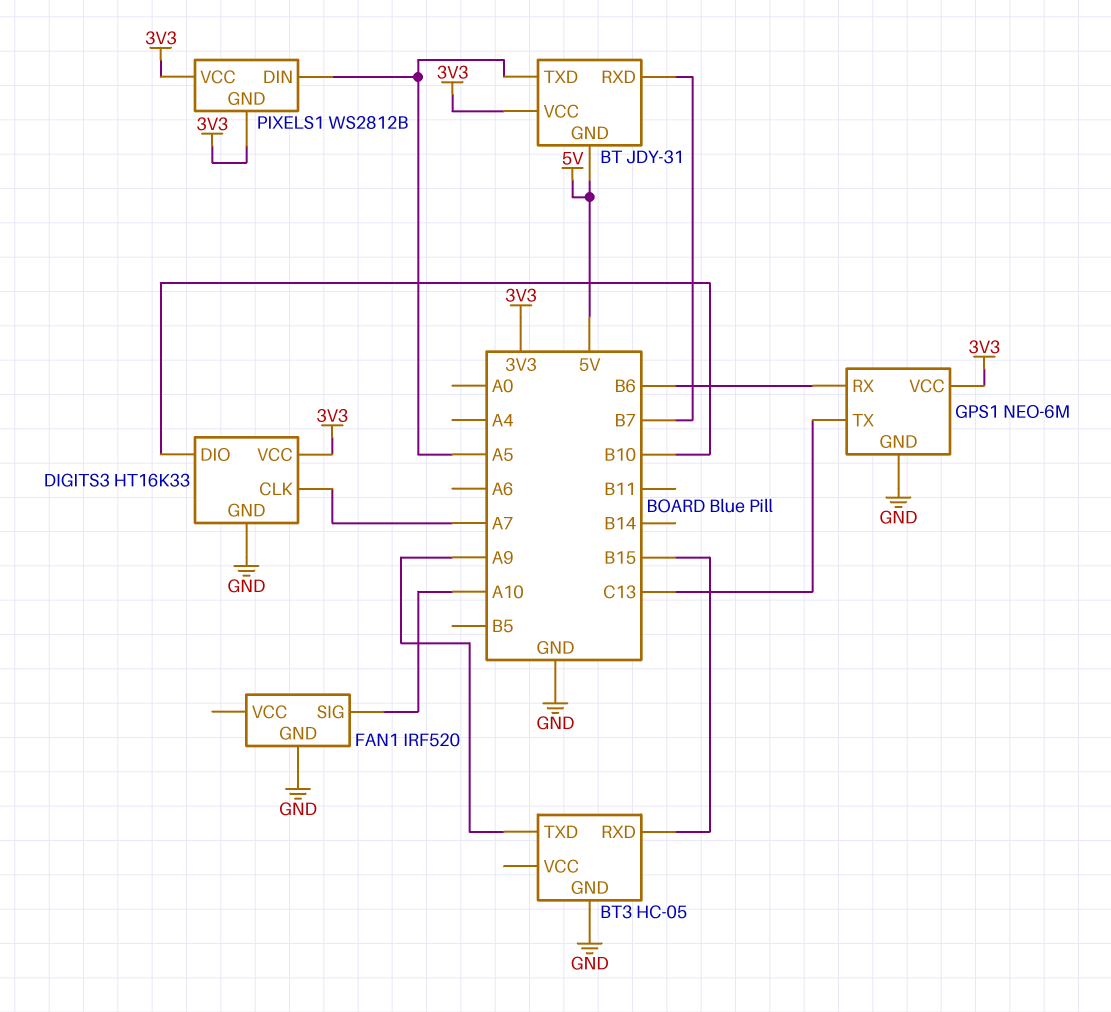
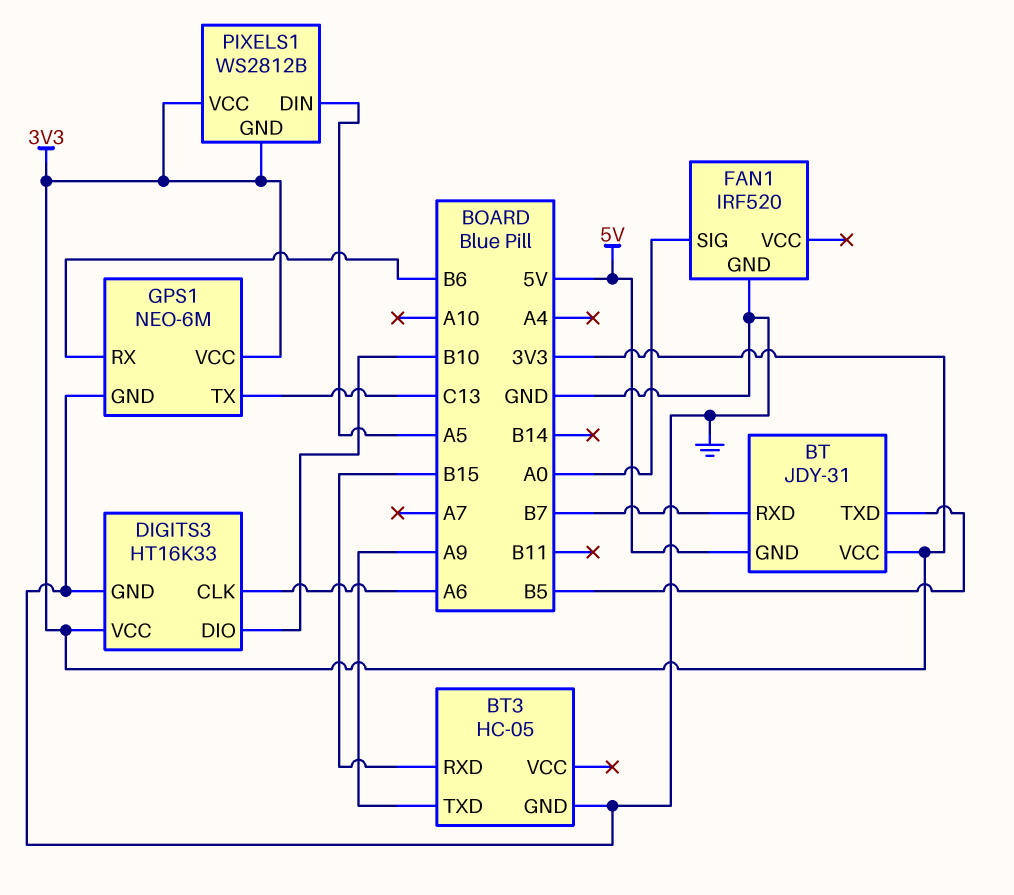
BT pin TXD: A5 -> B5
DIGITS3 pin CLK: A7 -> A6
FAN1 pin SIG: A10 -> A0

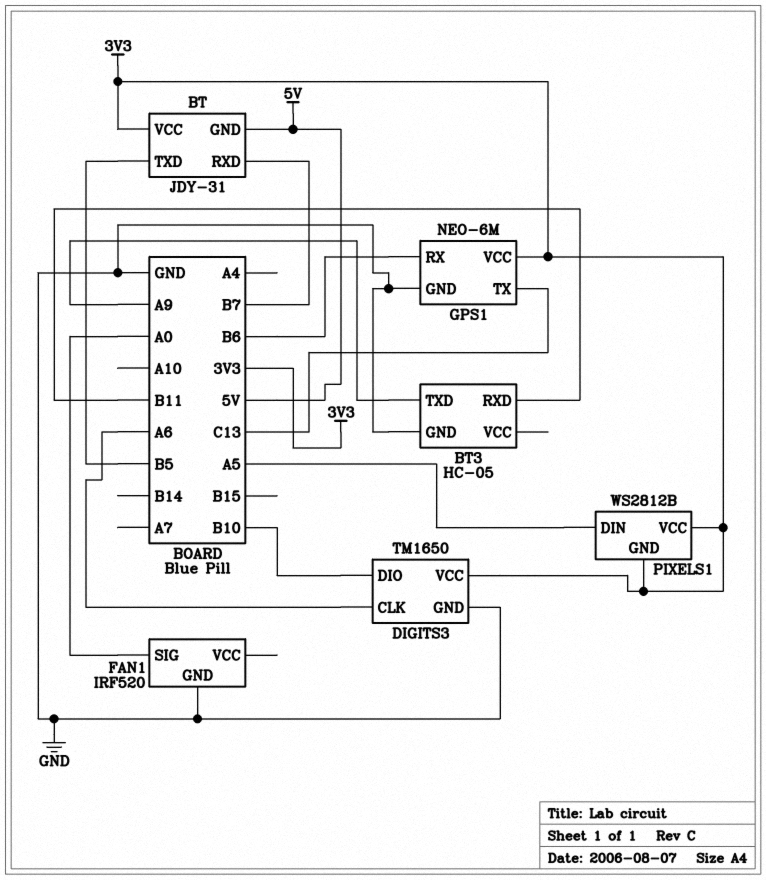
BT3 pin RXD: B15 -> B11
DIGITS3: HT16K33 -> TM1650

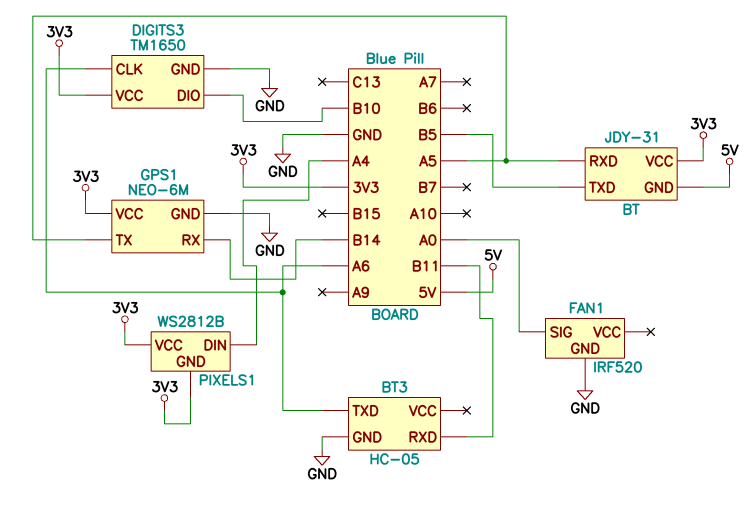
BT pin RXD: B7 -> A5
BT3 pin TXD: A9 -> A6
GPS1 pin RX: B6 -> B14
GPS1 pin TX: C13 -> A5
PIXELS1 pin DIN: A5 -> A4

